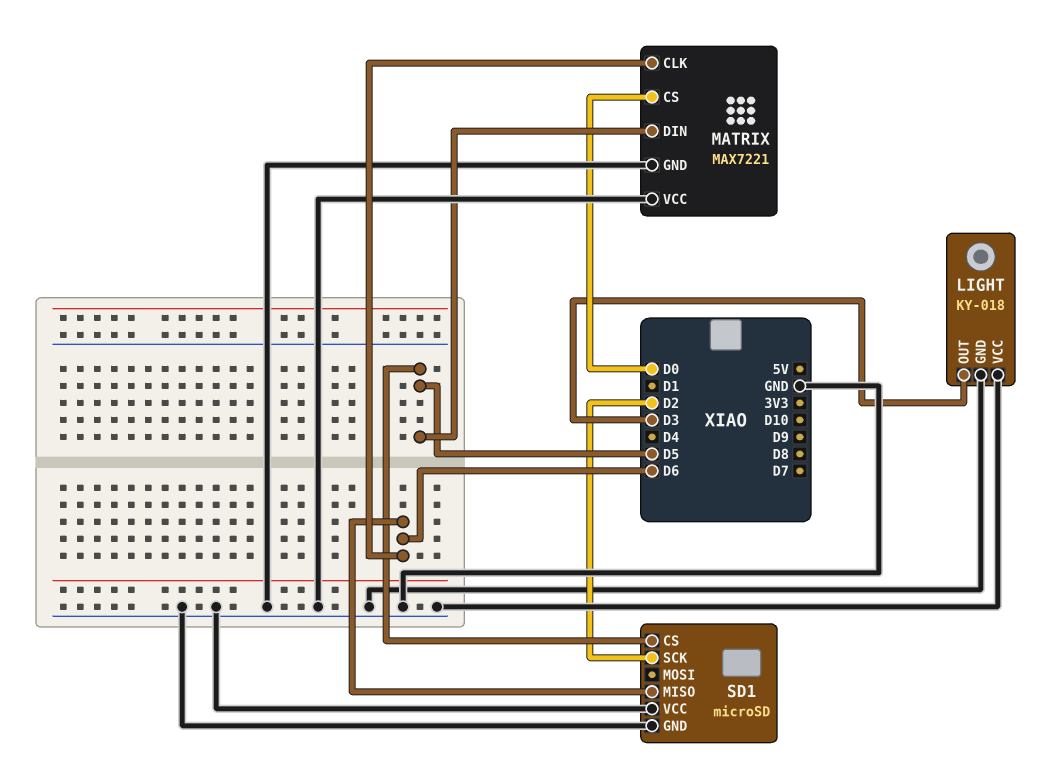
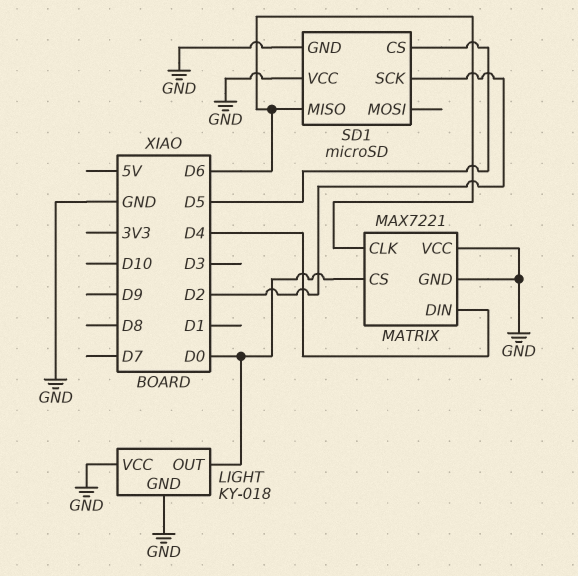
LIGHT pin OUT: D3 -> D0
MATRIX pin DIN: D5 -> D4

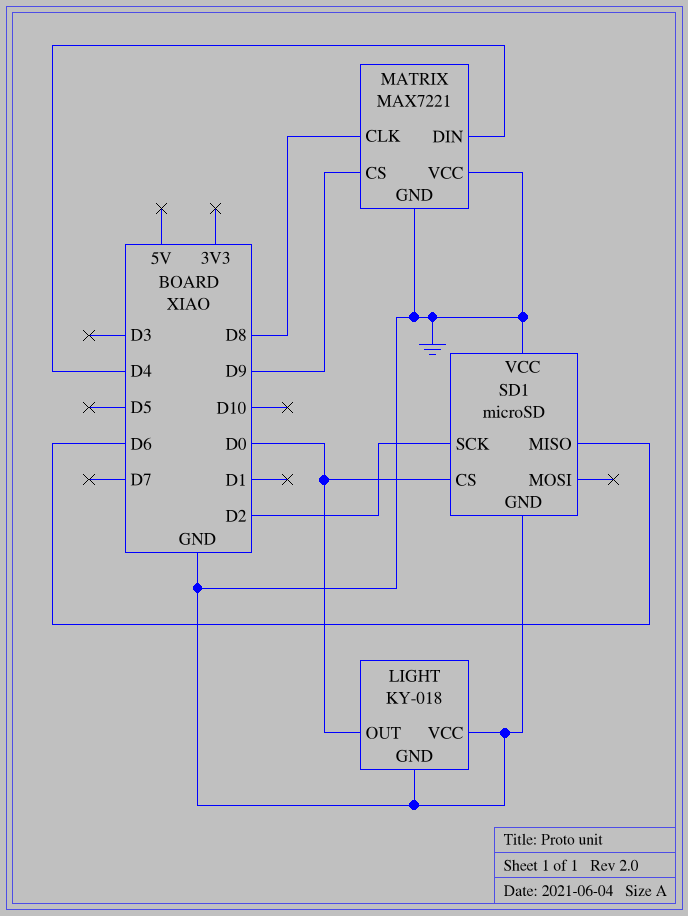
MATRIX pin CLK: D6 -> D8
MATRIX pin CS: D0 -> D9
SD1 pin CS: D5 -> D0

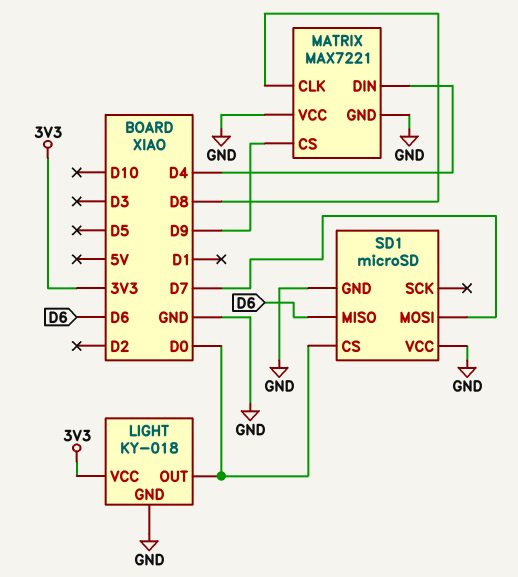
LIGHT pin VCC: GND -> 3V3
SD1 pin MOSI: none -> D7
SD1 pin SCK: D2 -> none

